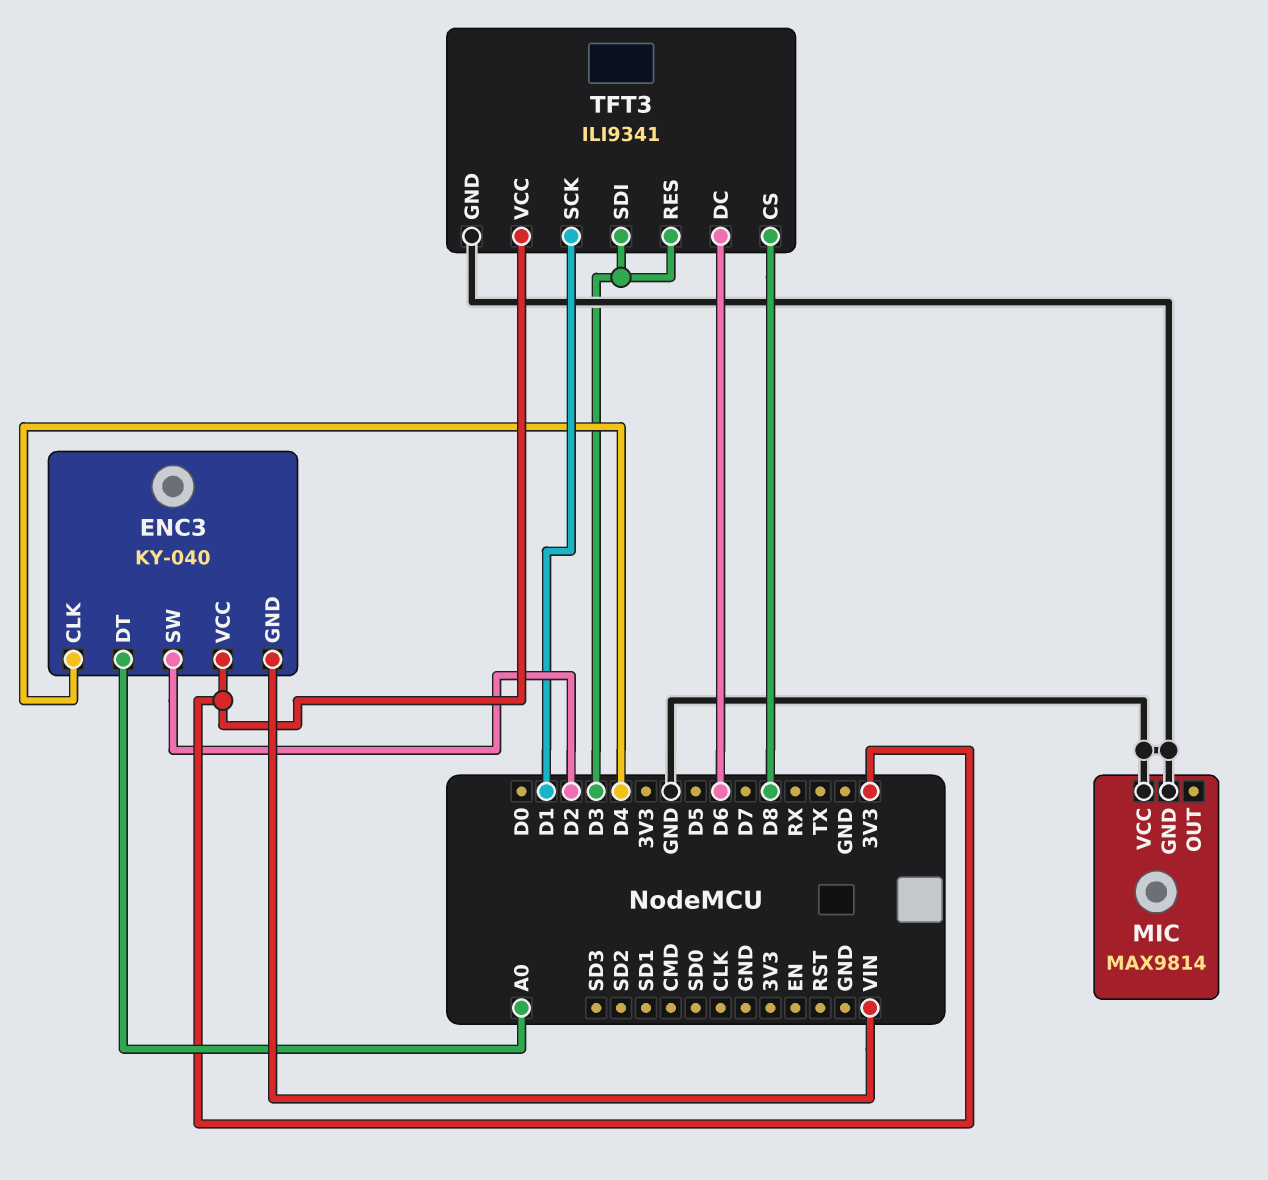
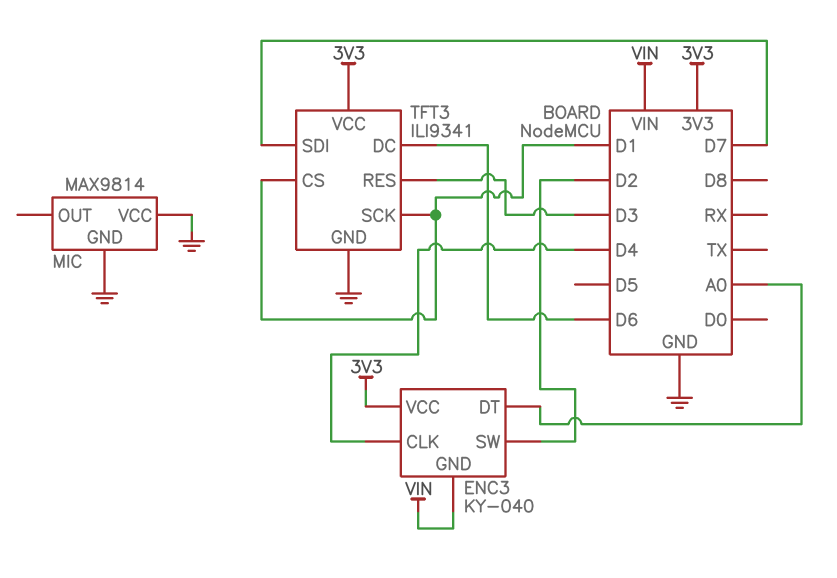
TFT3 pin CS: D8 -> D1
TFT3 pin SDI: D3 -> D7

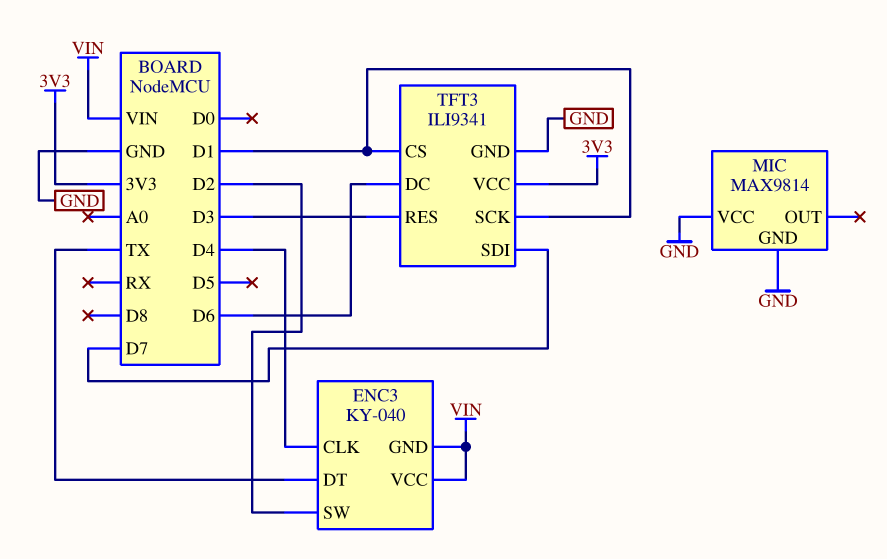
ENC3 pin DT: A0 -> TX
ENC3 pin VCC: 3V3 -> VIN

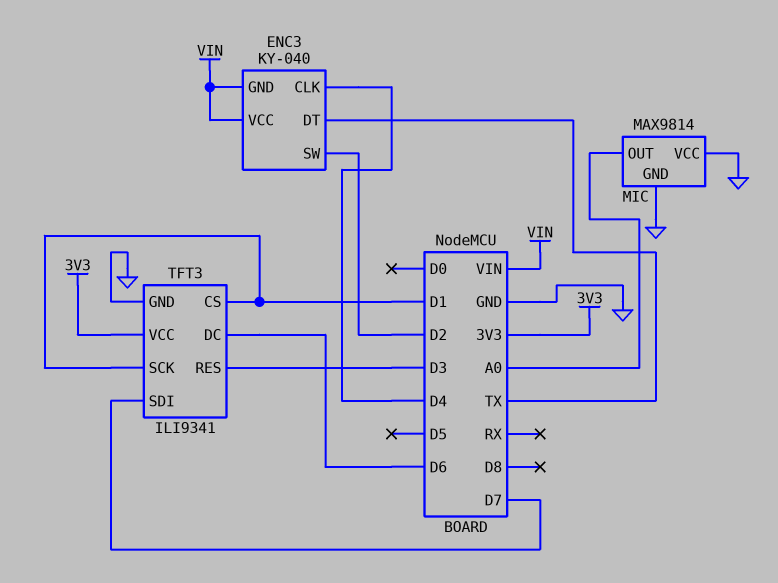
MIC pin OUT: none -> A0

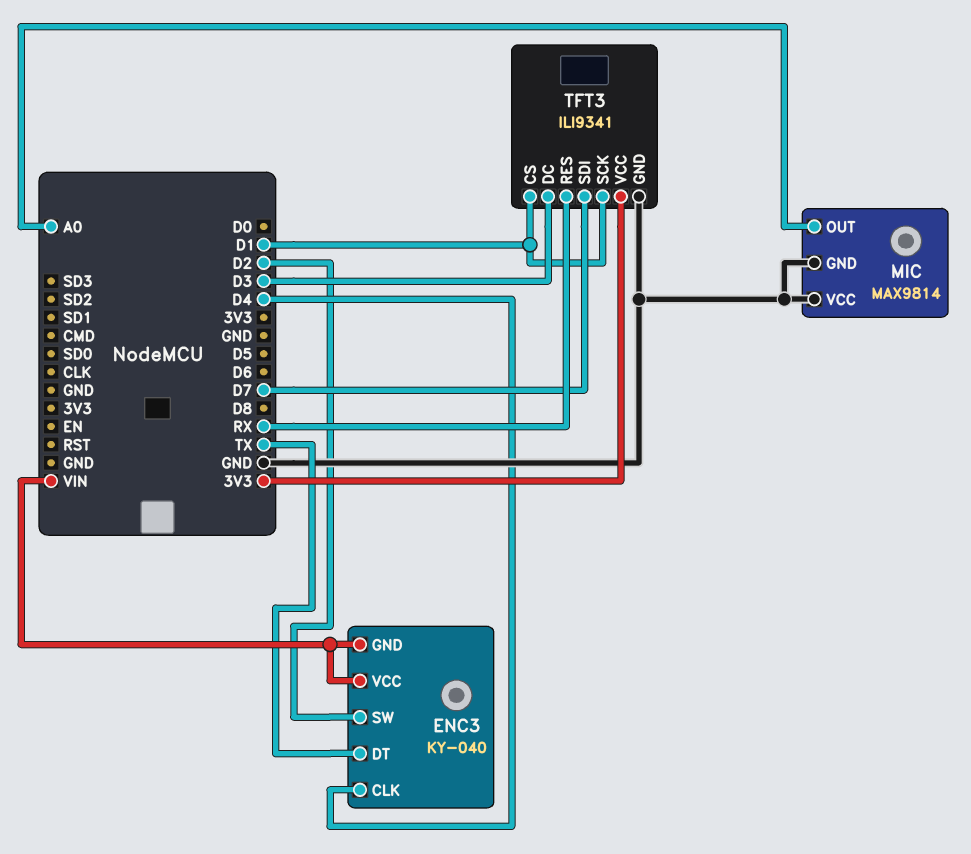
TFT3 pin DC: D6 -> D3
TFT3 pin RES: D3 -> RX

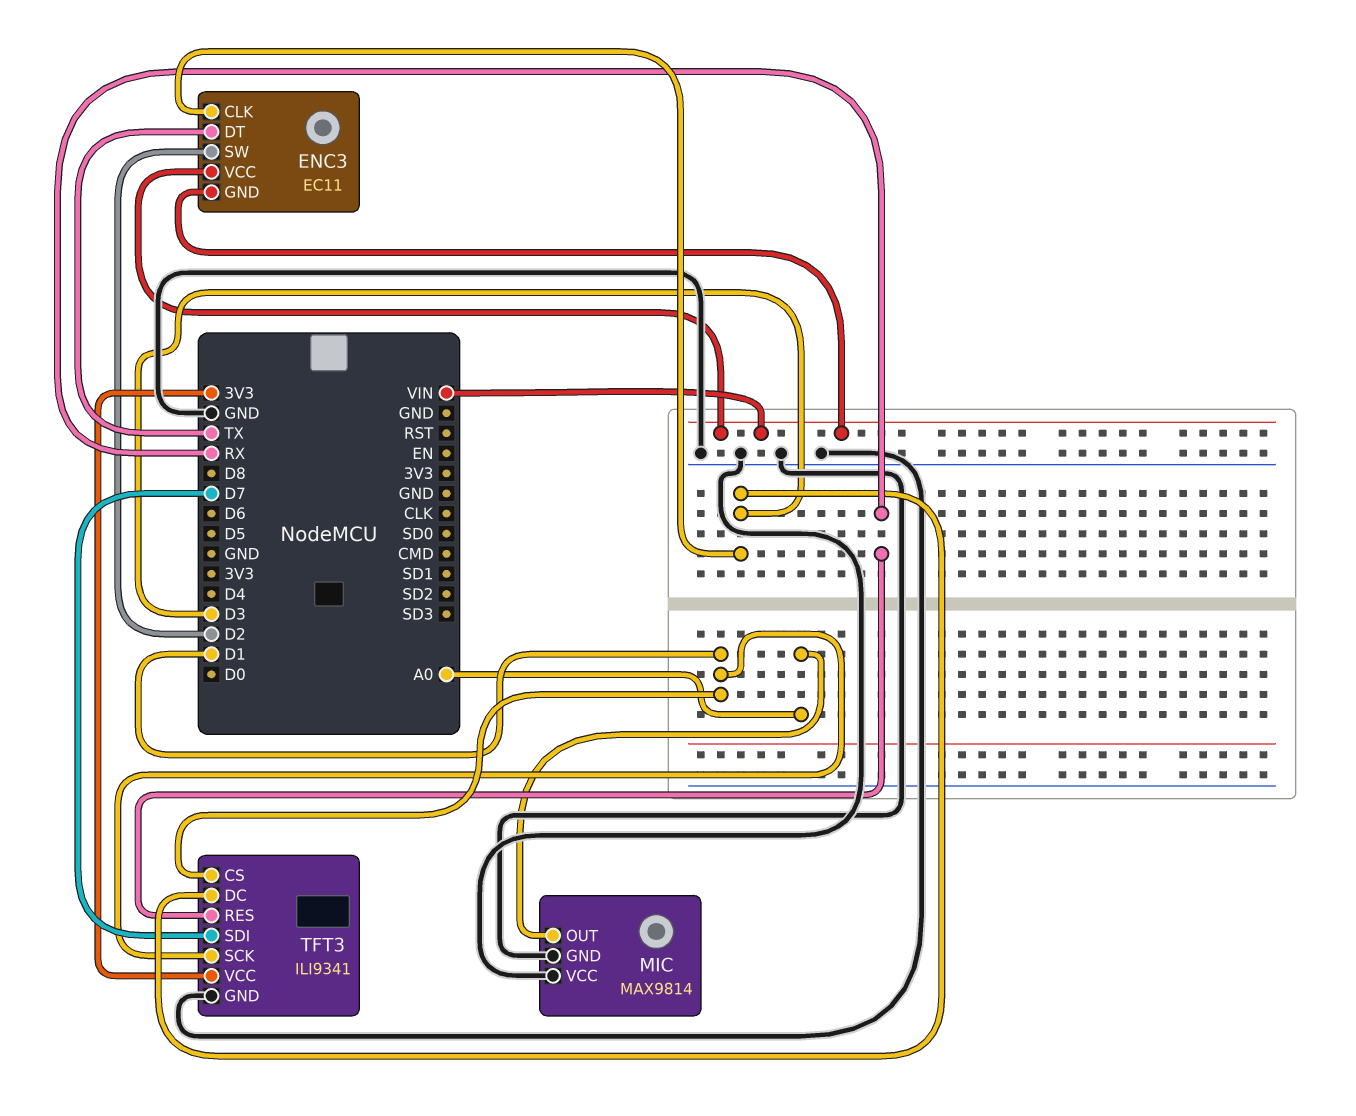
ENC3: KY-040 -> EC11
ENC3 pin CLK: D4 -> D3

